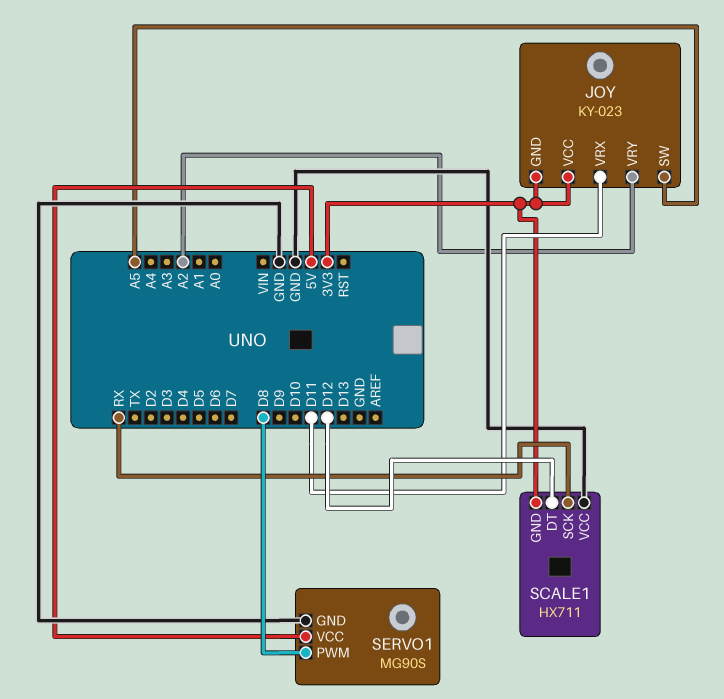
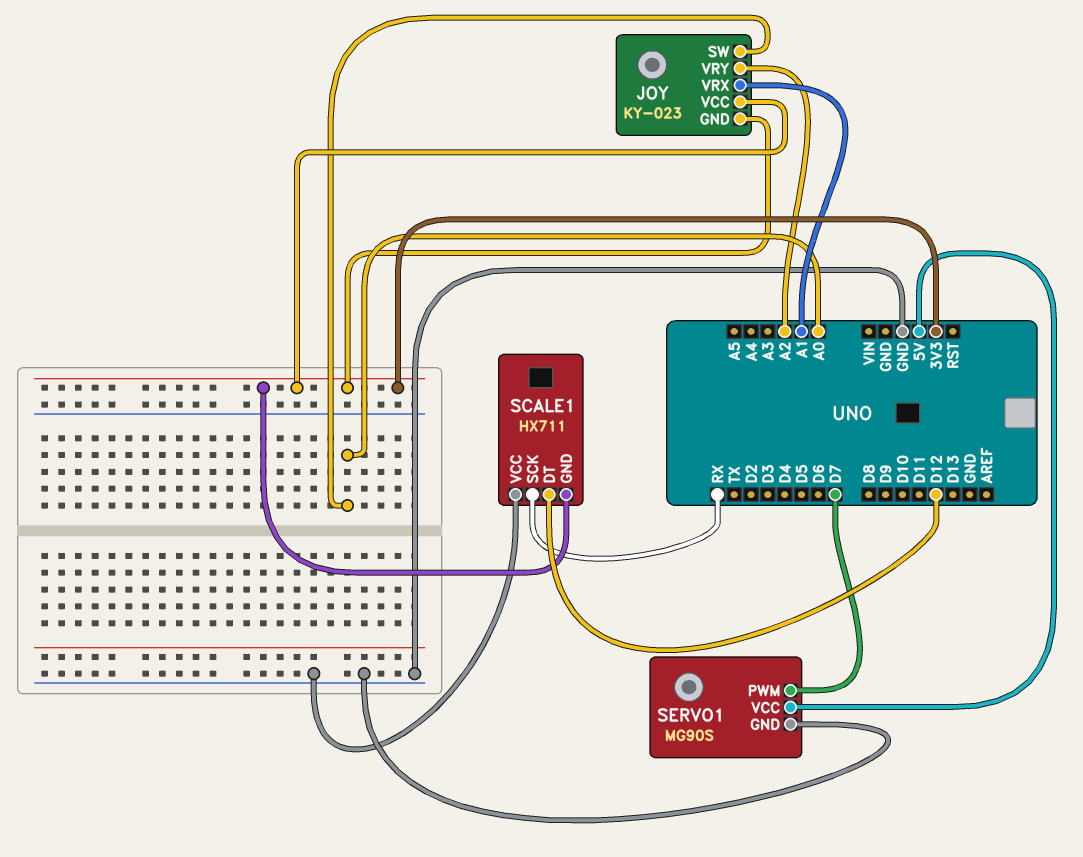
JOY pin SW: A5 -> A0
JOY pin VRX: D11 -> A1
SERVO1 pin PWM: D8 -> D7

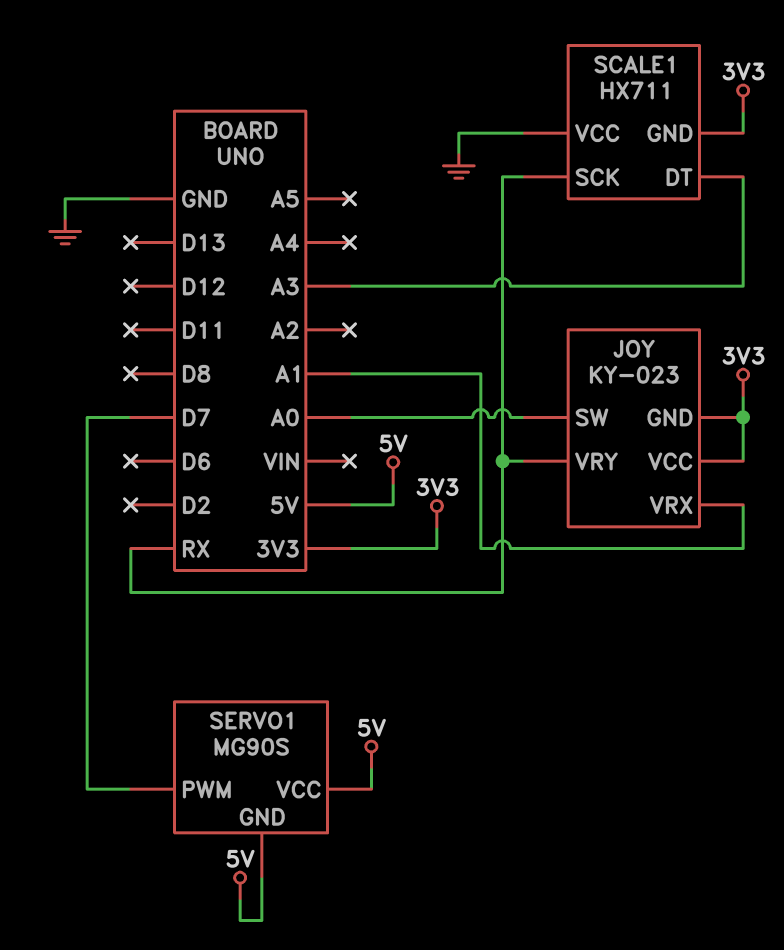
JOY pin VRY: A2 -> RX
SCALE1 pin DT: D12 -> A3
SERVO1 pin GND: GND -> 5V

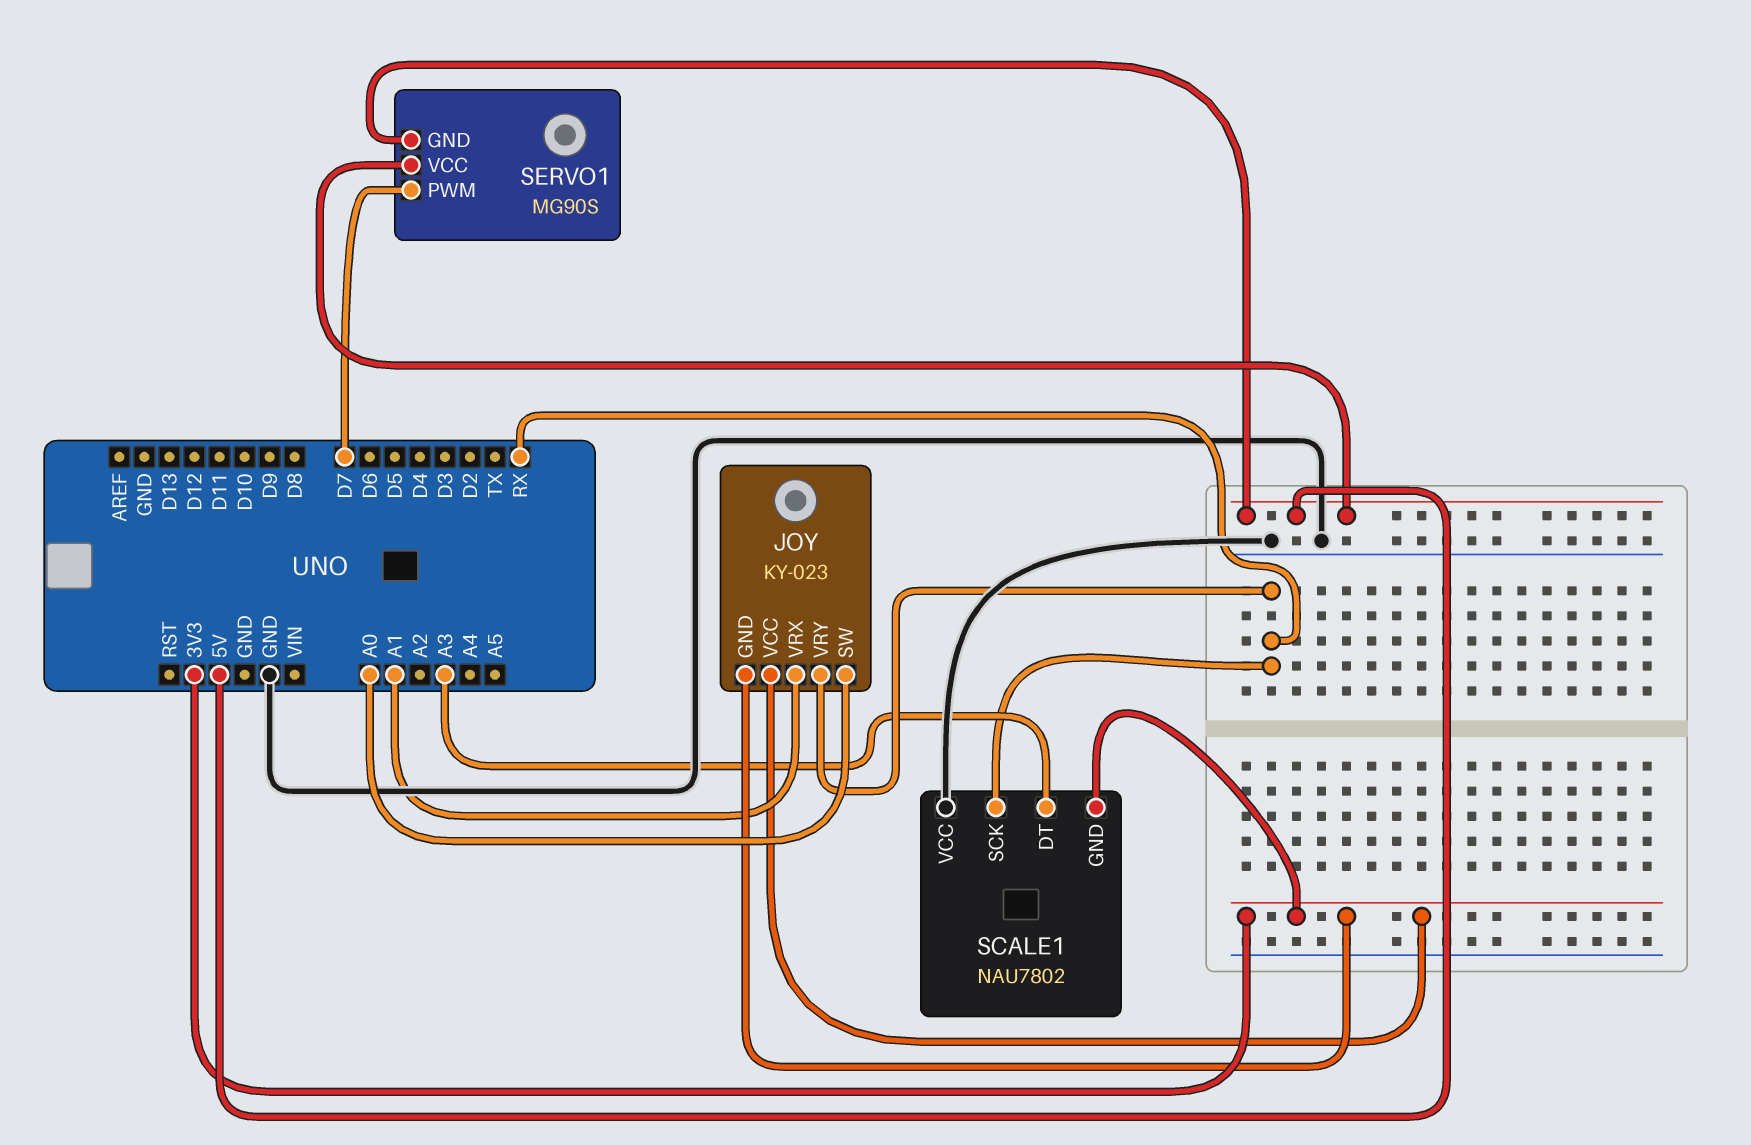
SCALE1: HX711 -> NAU7802

